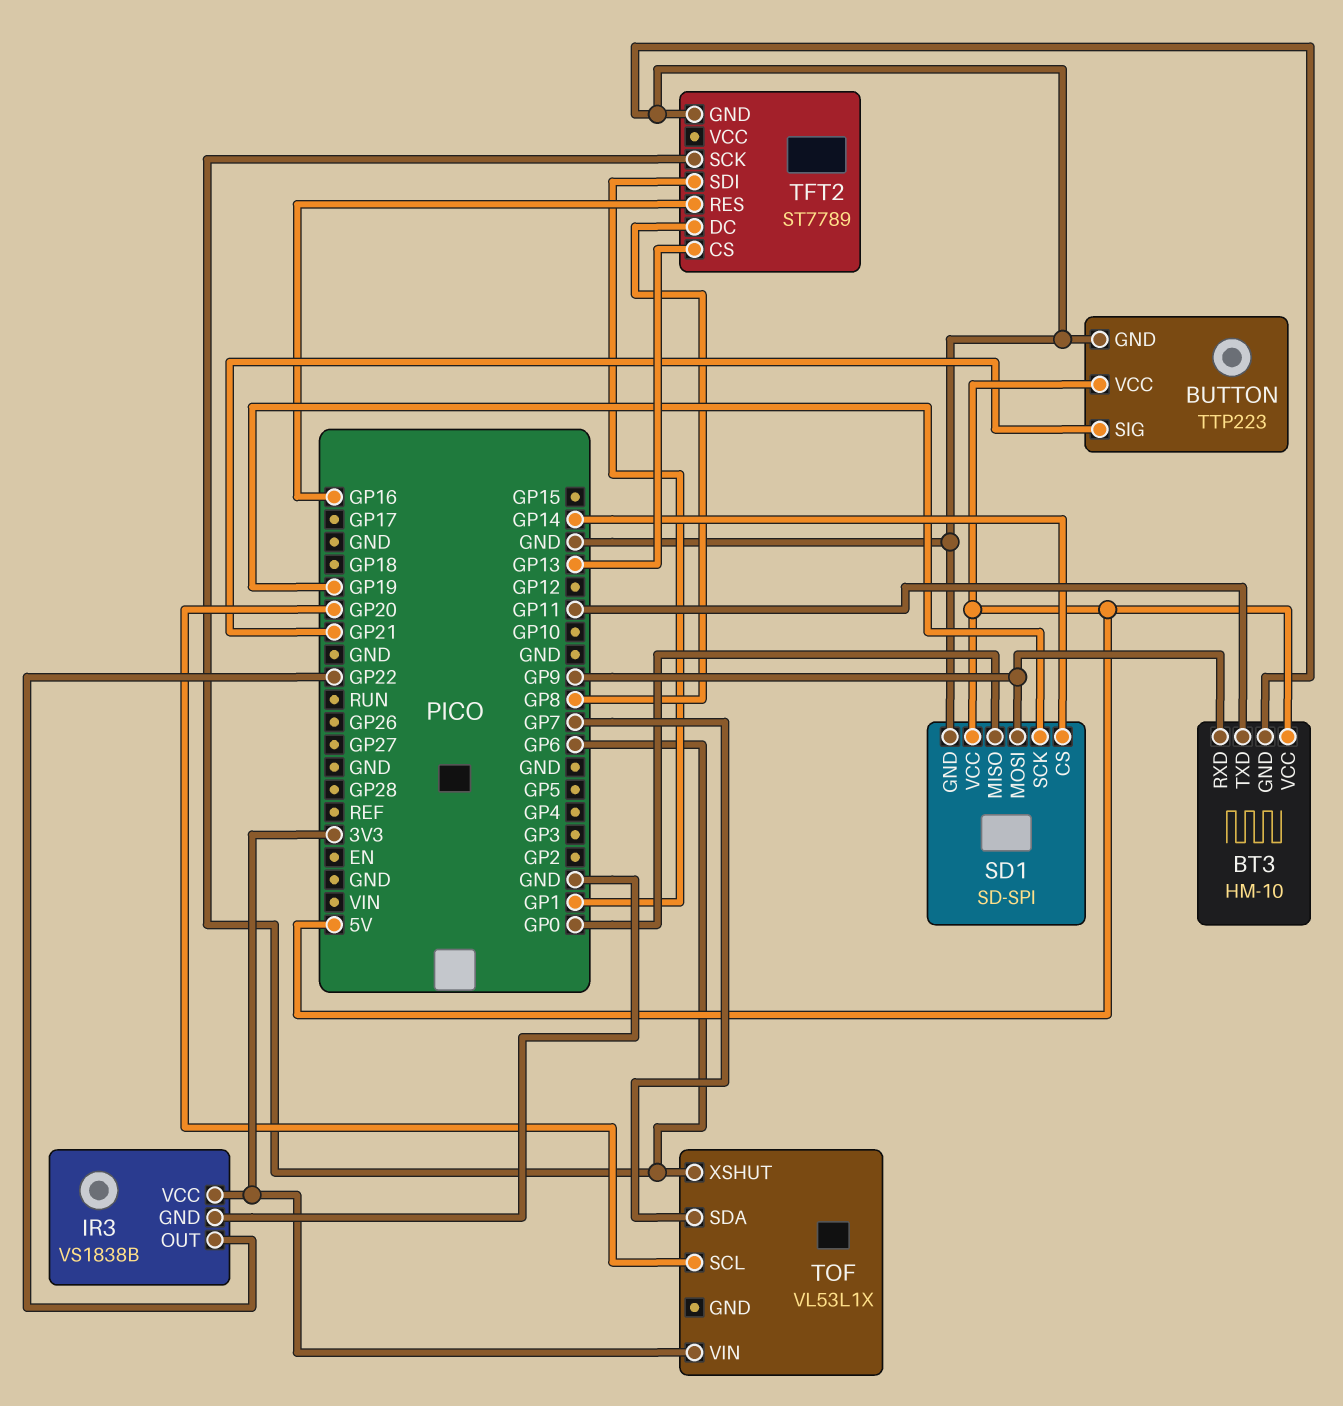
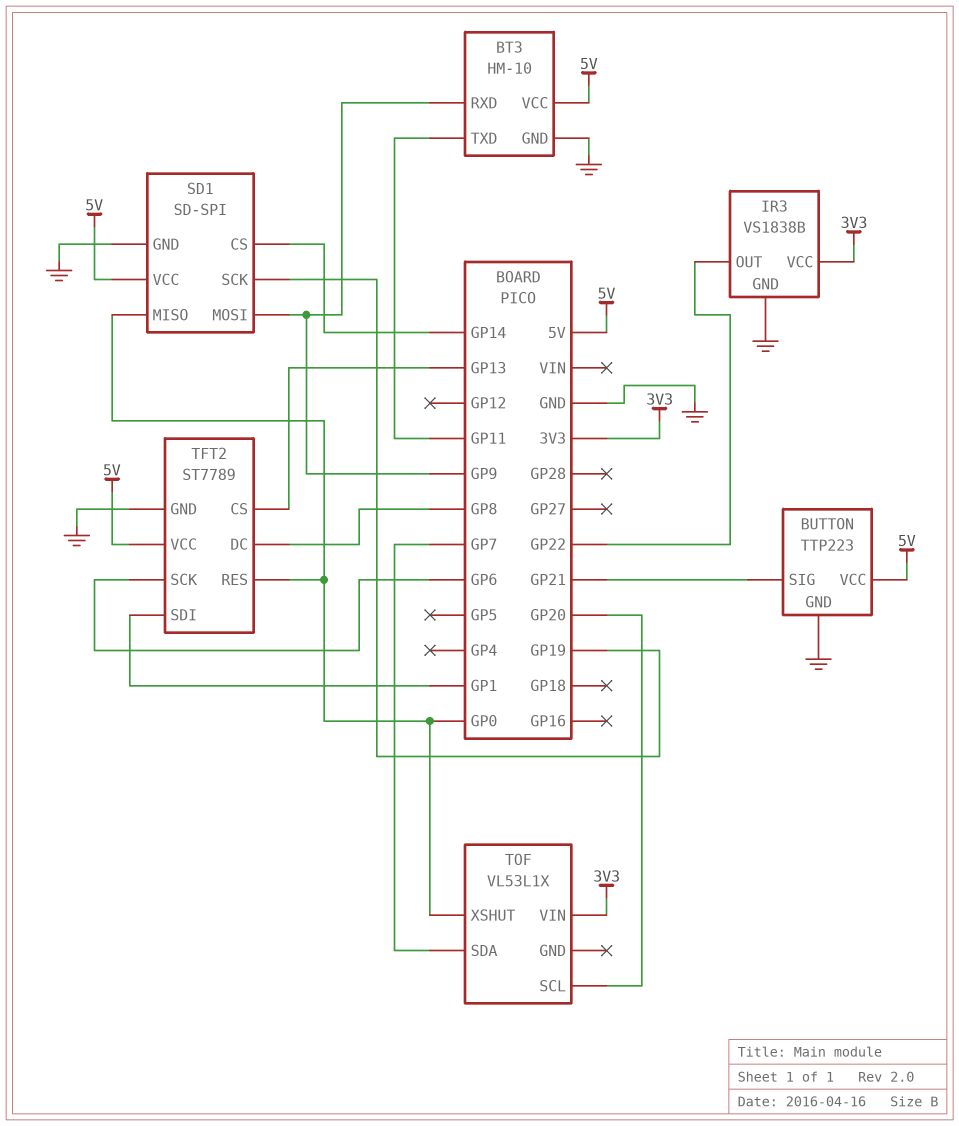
TFT2 pin RES: GP16 -> GP0
TFT2 pin VCC: none -> 5V
TOF pin XSHUT: GP6 -> GP0

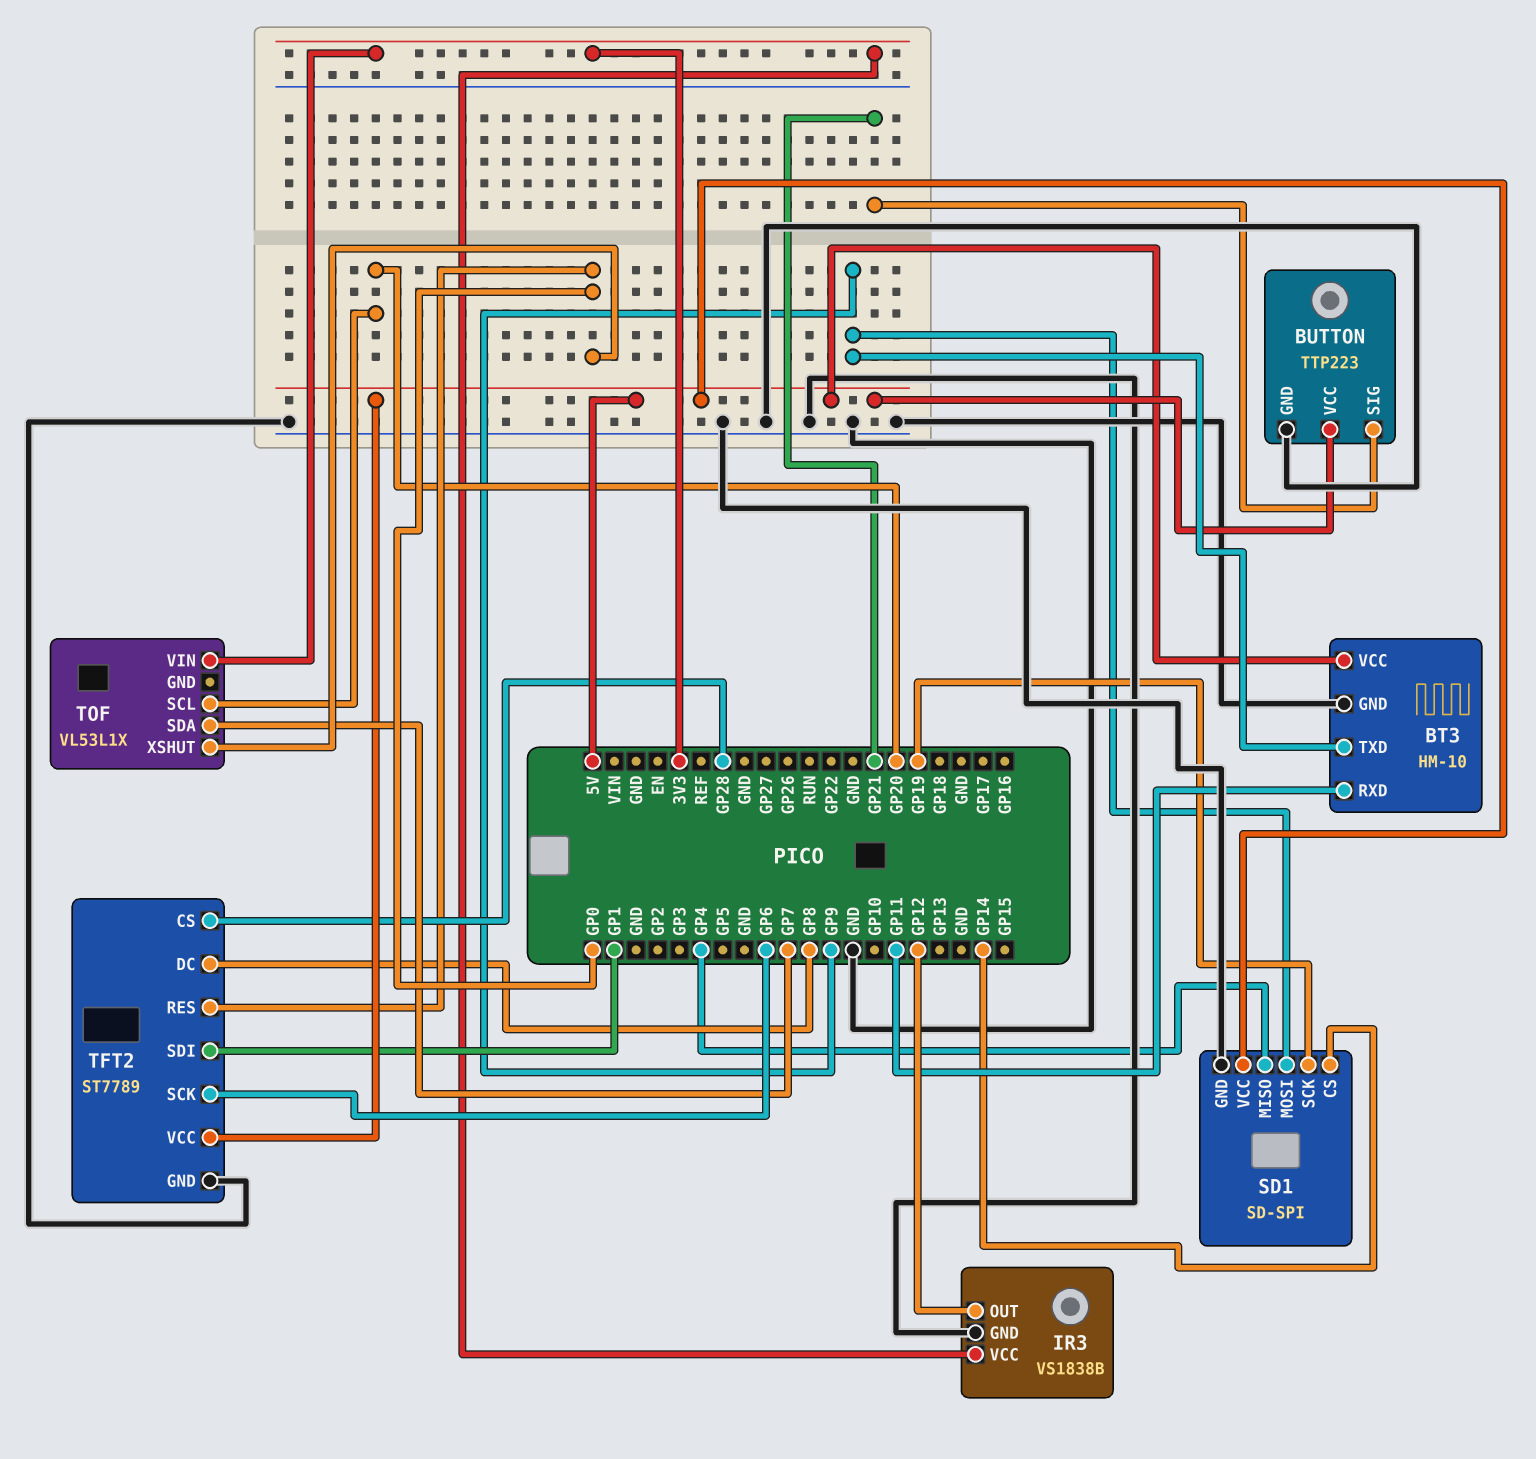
BT3 pin RXD: GP9 -> GP11
BT3 pin TXD: GP11 -> GP9
IR3 pin OUT: GP22 -> GP12
SD1 pin MISO: GP0 -> GP4
TFT2 pin CS: GP13 -> GP28

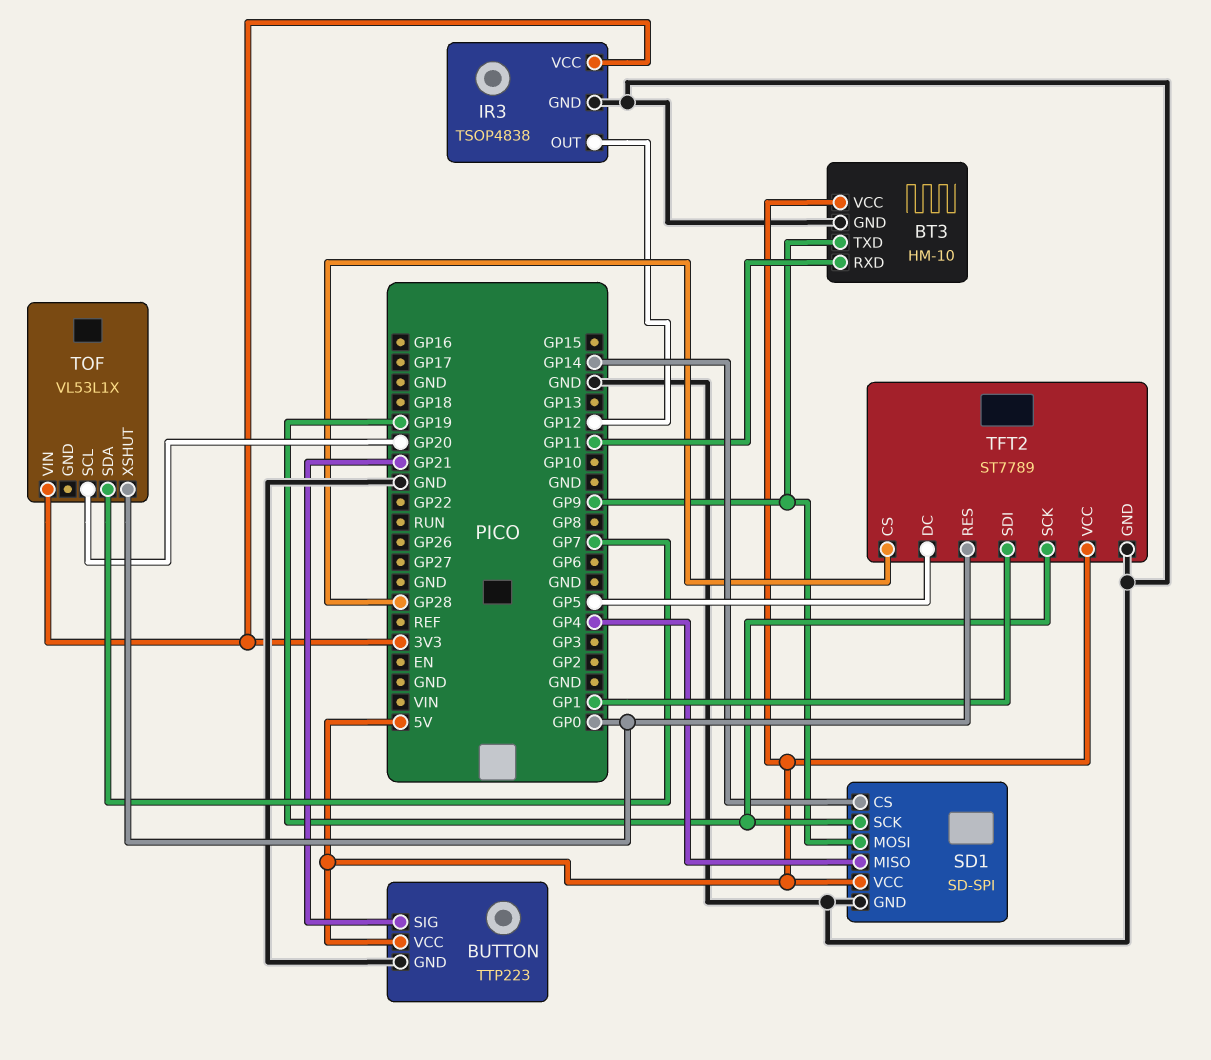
IR3: VS1838B -> TSOP4838
TFT2 pin DC: GP8 -> GP5
TFT2 pin SCK: GP6 -> GP19

